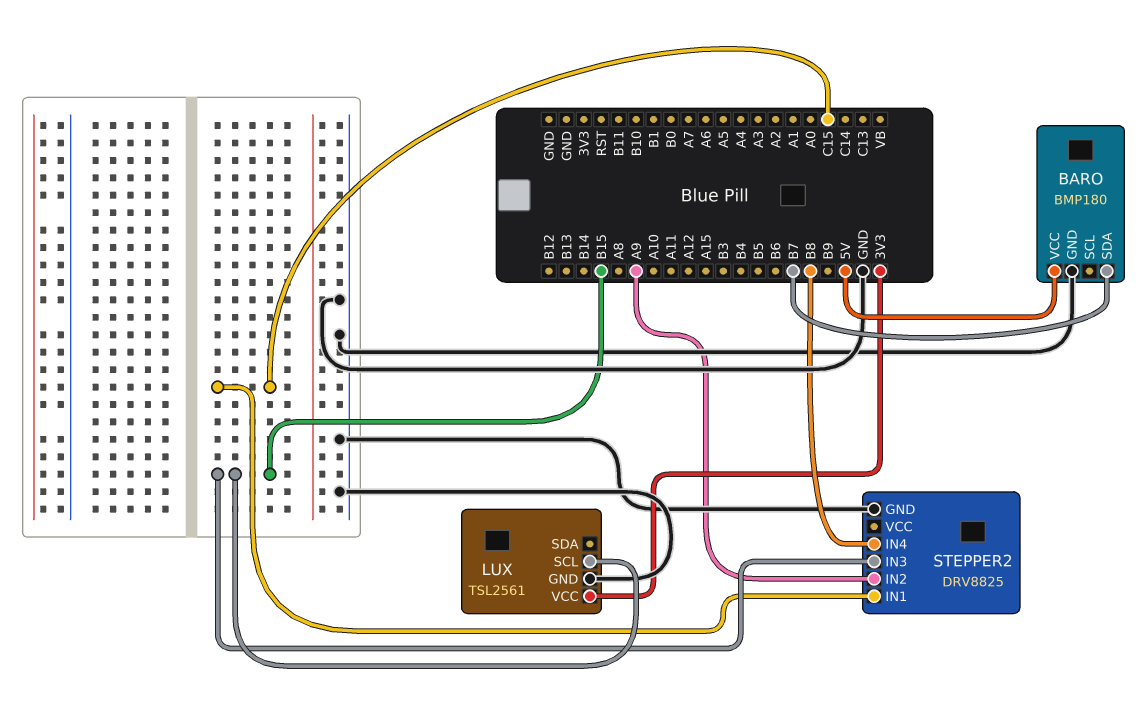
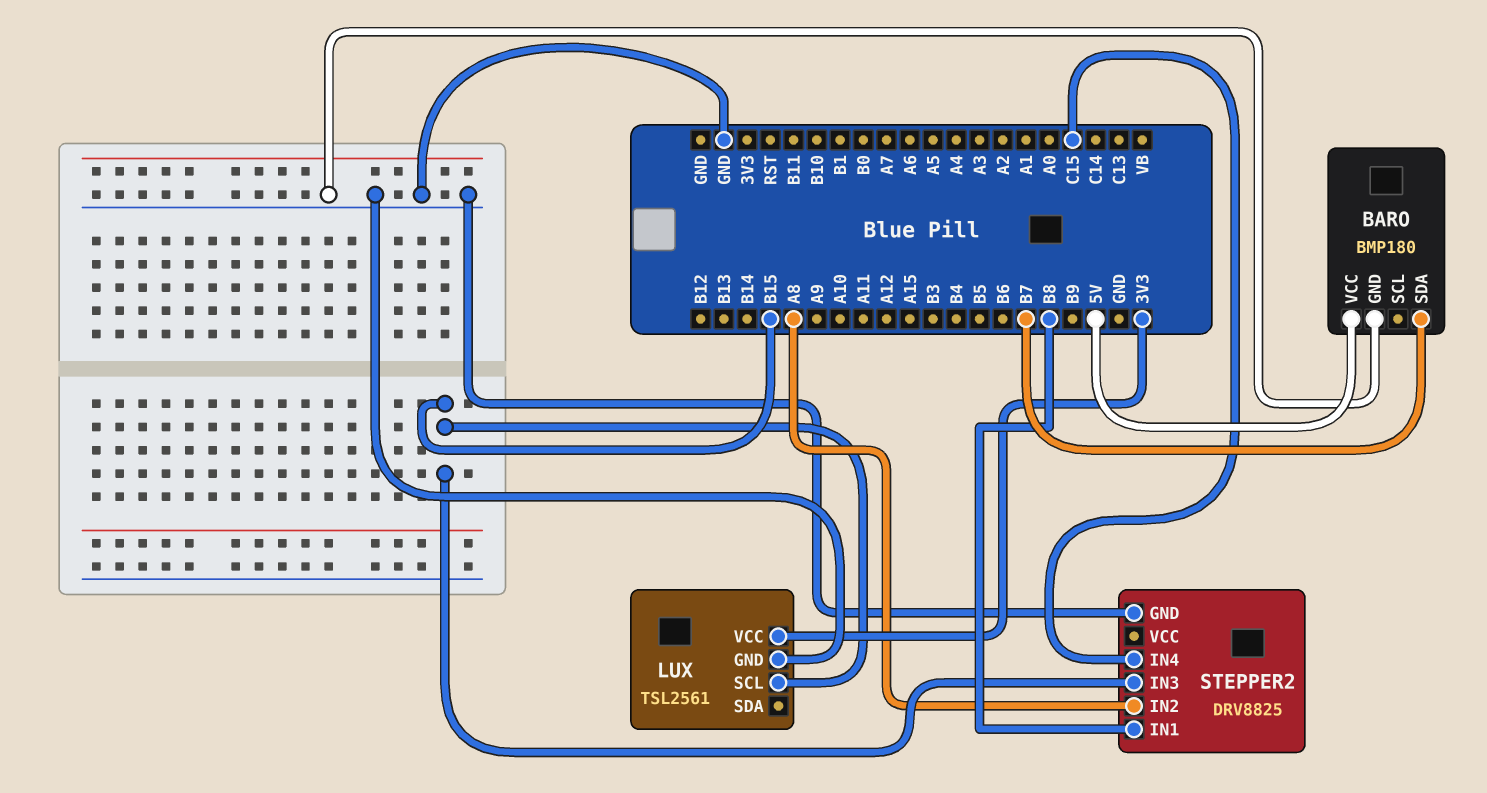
STEPPER2 pin IN1: C15 -> B8
STEPPER2 pin IN2: A9 -> A8
STEPPER2 pin IN4: B8 -> C15

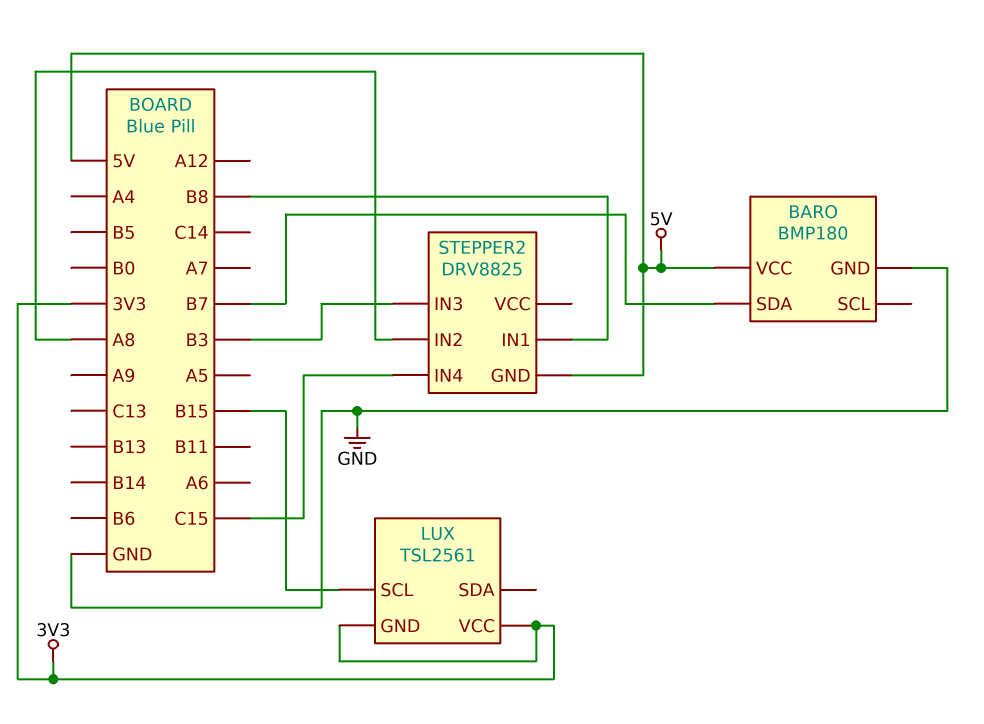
LUX pin GND: GND -> 3V3
STEPPER2 pin GND: GND -> 5V
STEPPER2 pin IN3: B15 -> B3

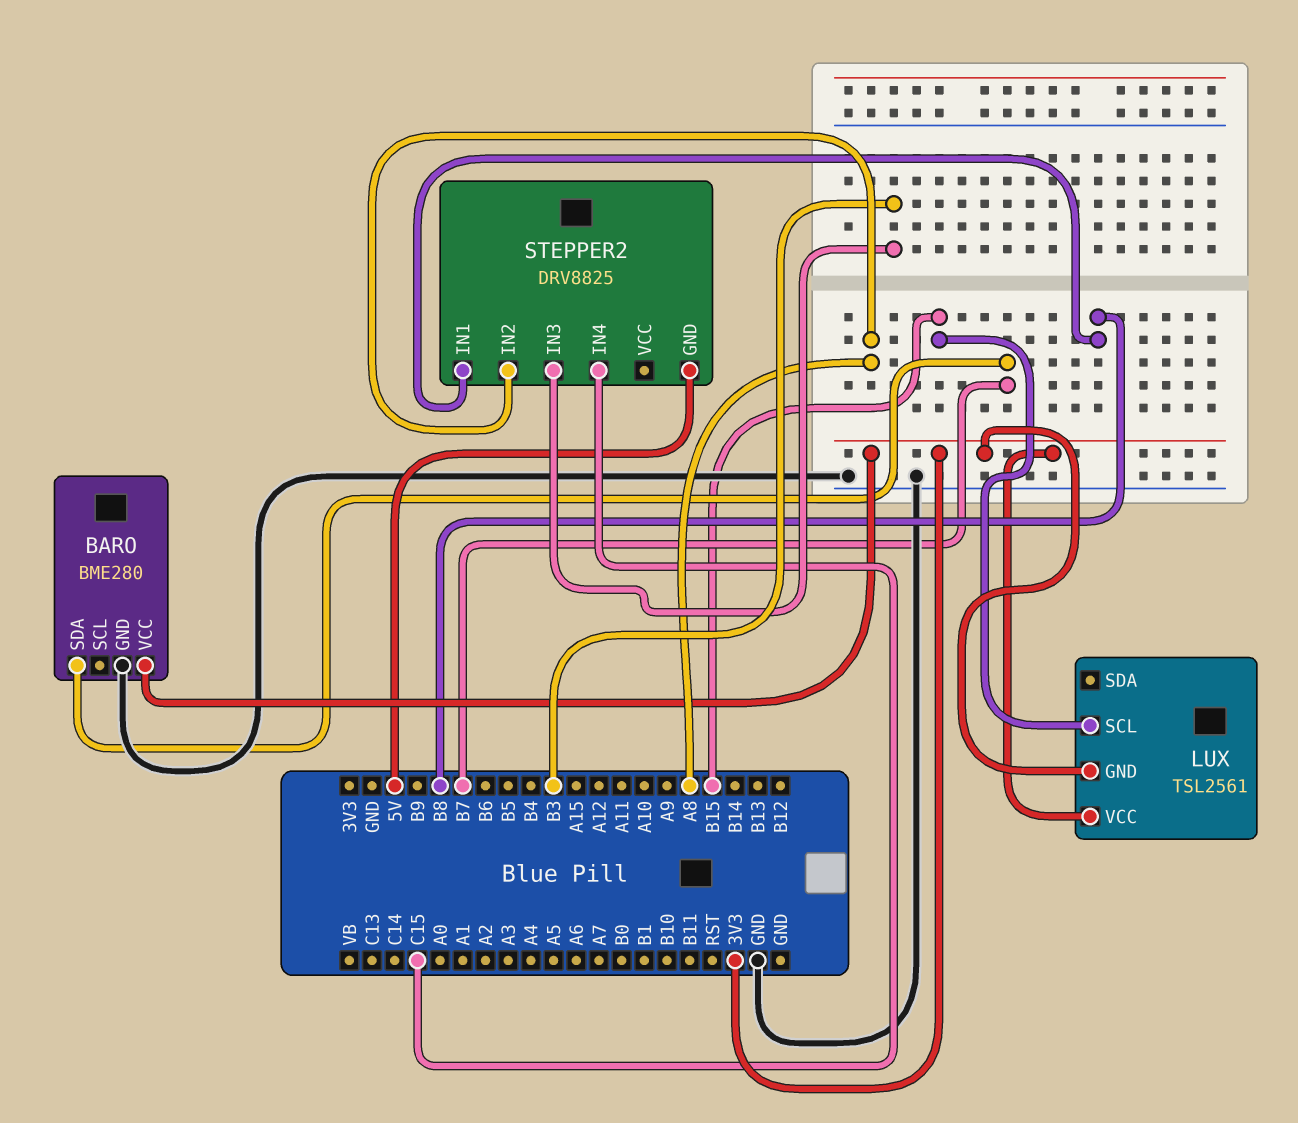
BARO: BMP180 -> BME280
BARO pin VCC: 5V -> 3V3

